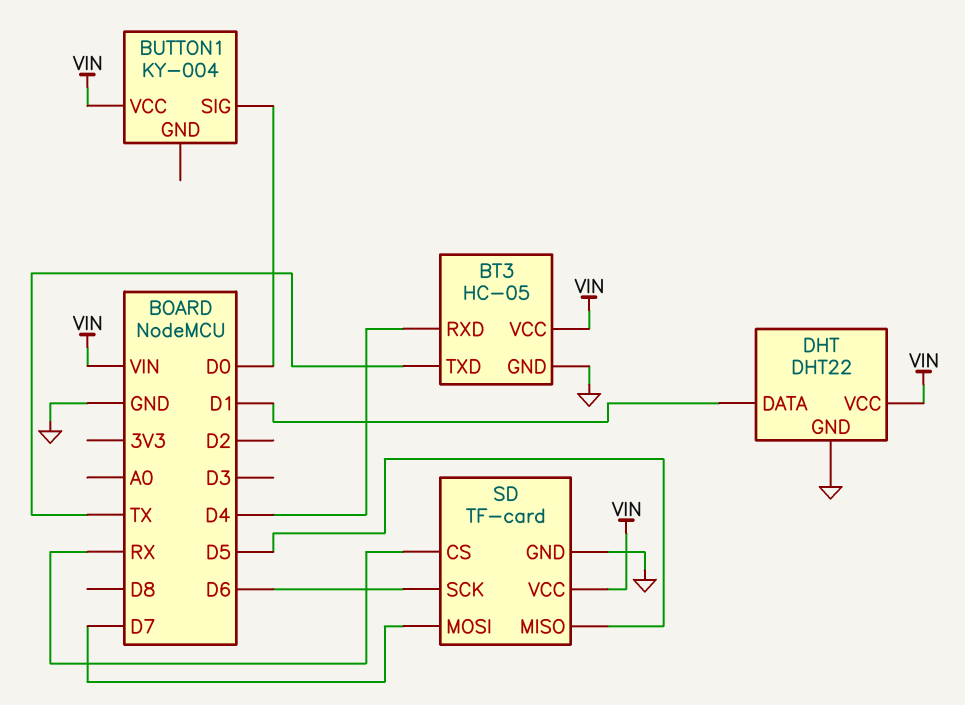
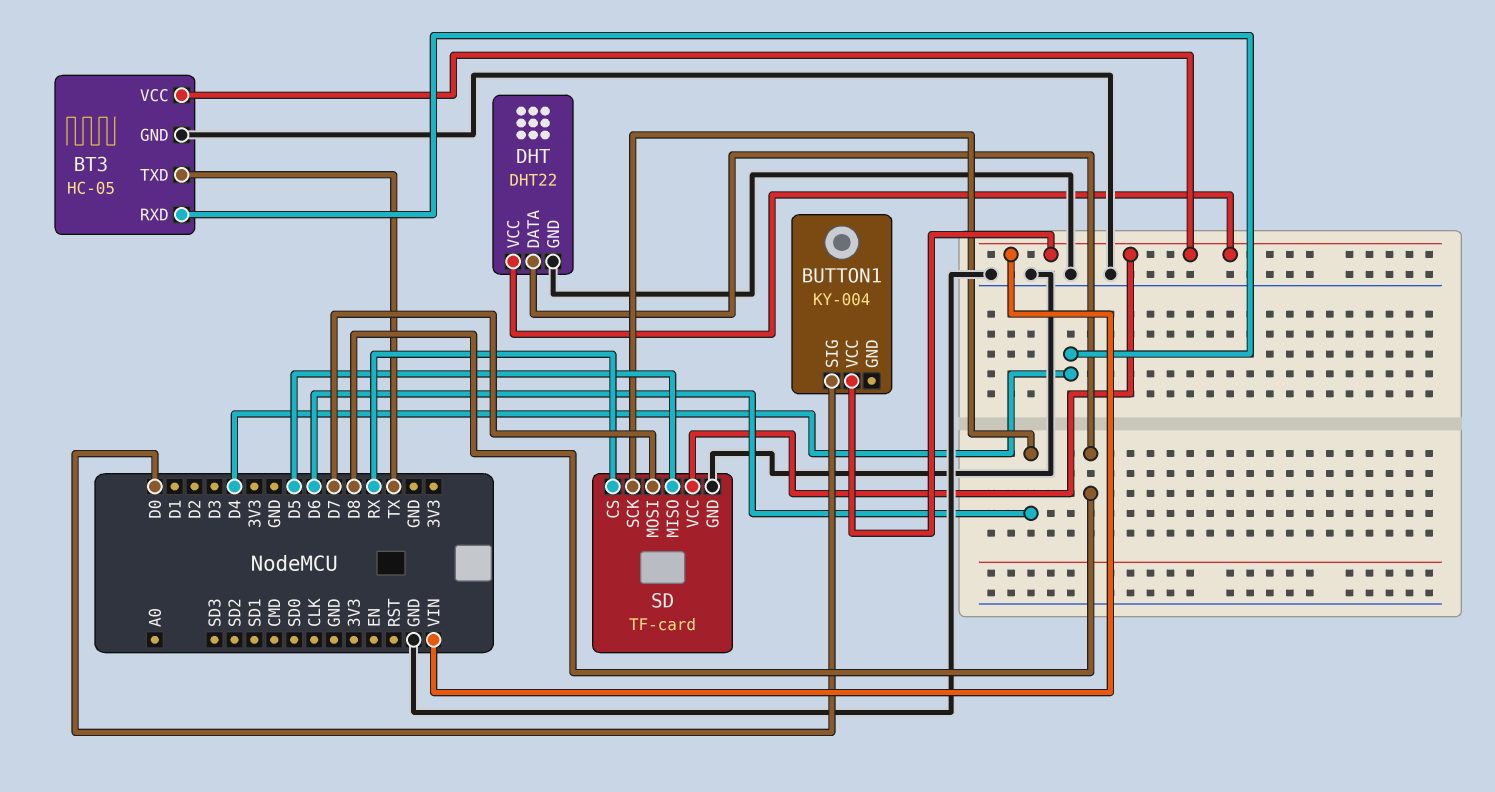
DHT pin DATA: D1 -> D8

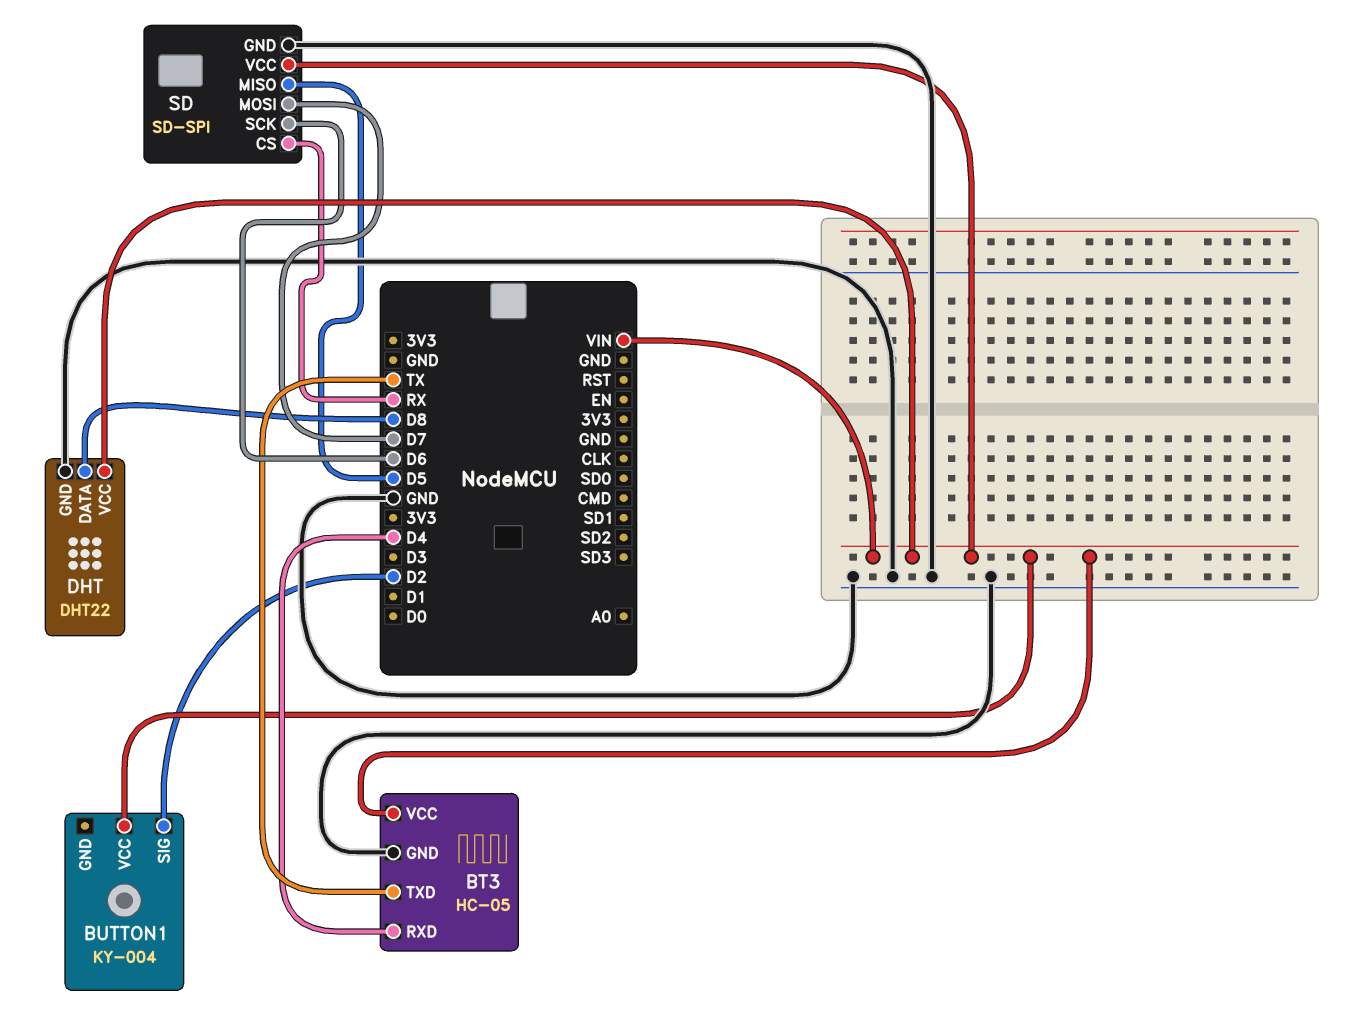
BUTTON1 pin SIG: D0 -> D2
SD: TF-card -> SD-SPI

